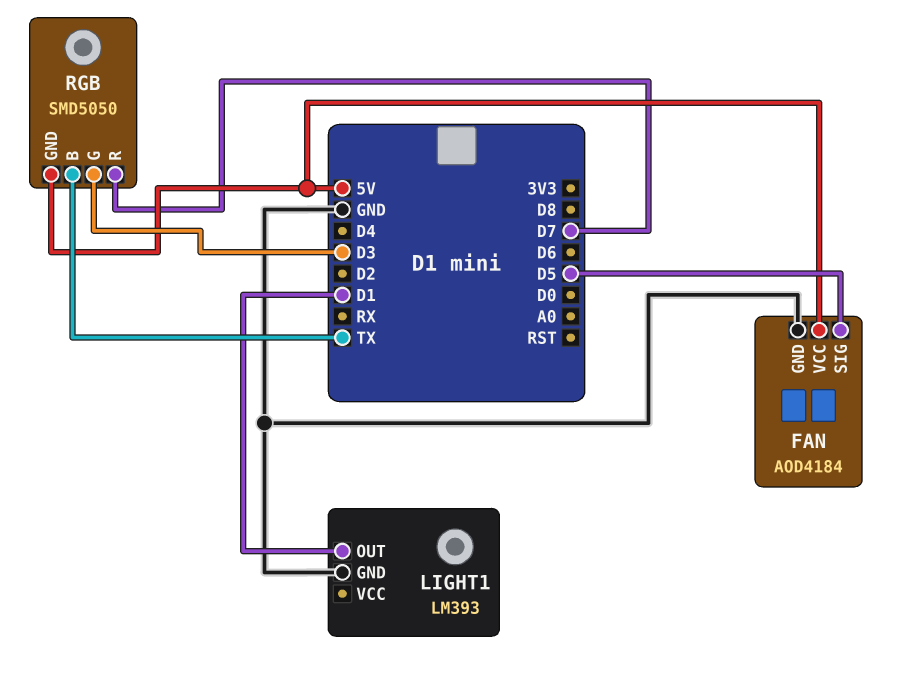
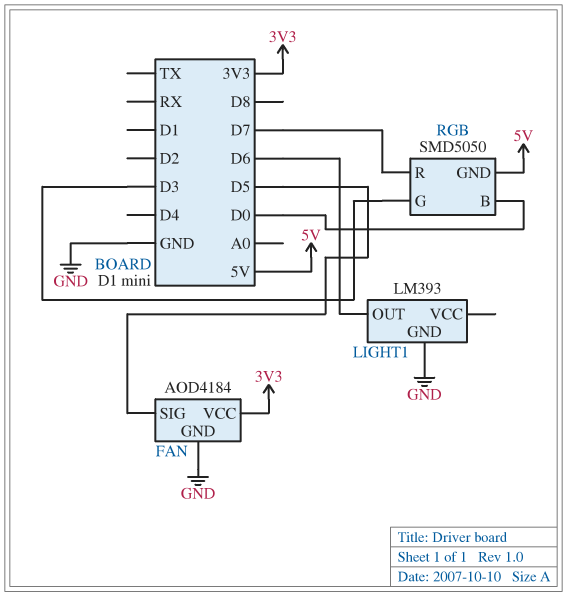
FAN pin VCC: 5V -> 3V3
LIGHT1 pin OUT: D1 -> D6
RGB pin B: TX -> D0

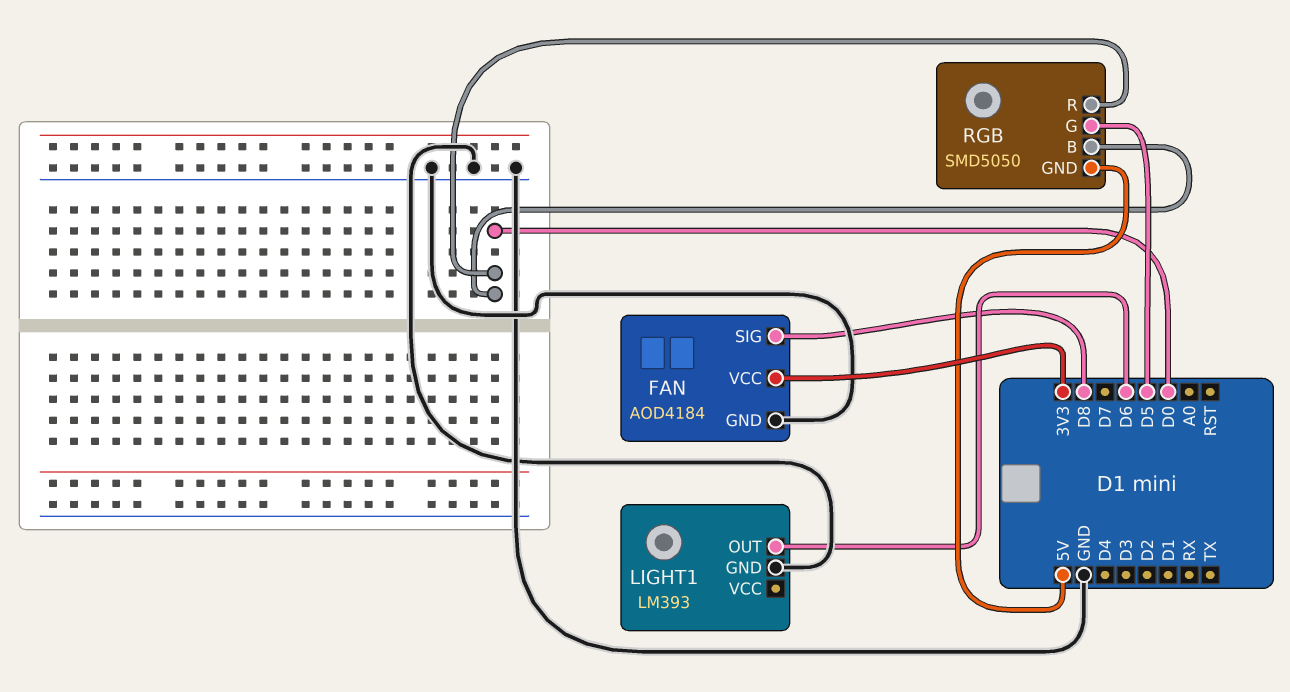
FAN pin SIG: D5 -> D8
RGB pin G: D3 -> D5
RGB pin R: D7 -> D0

